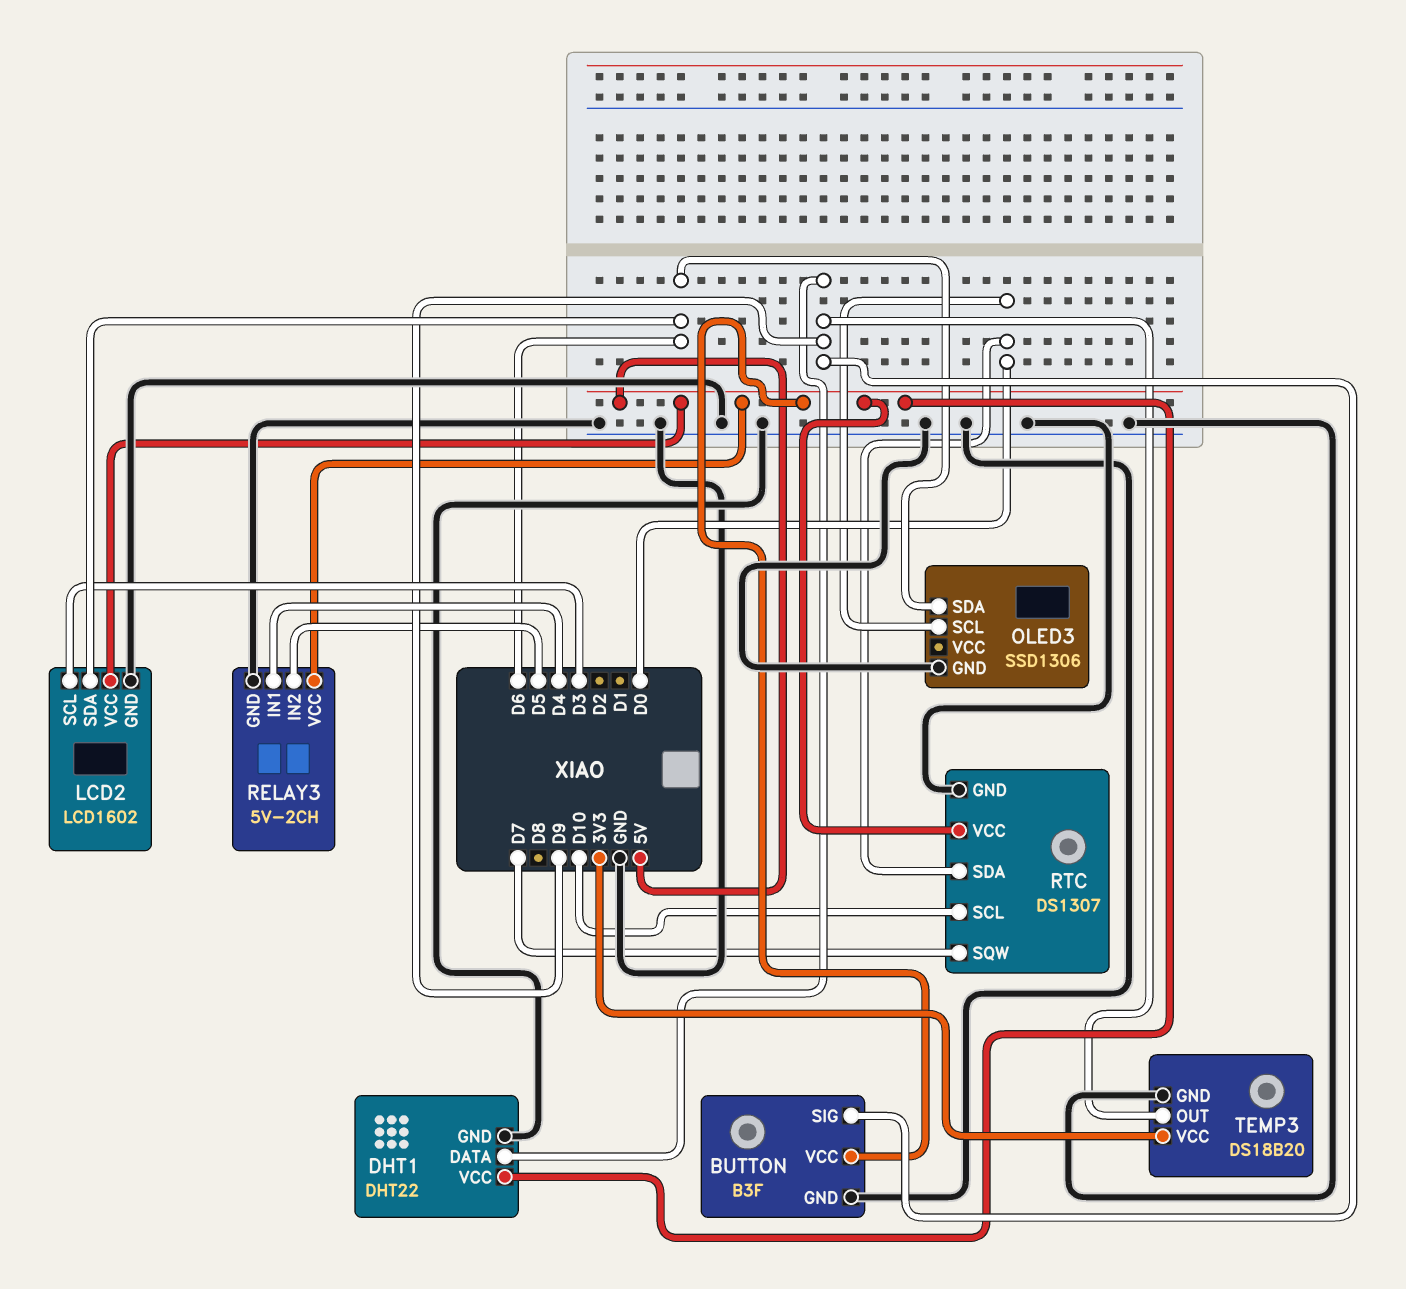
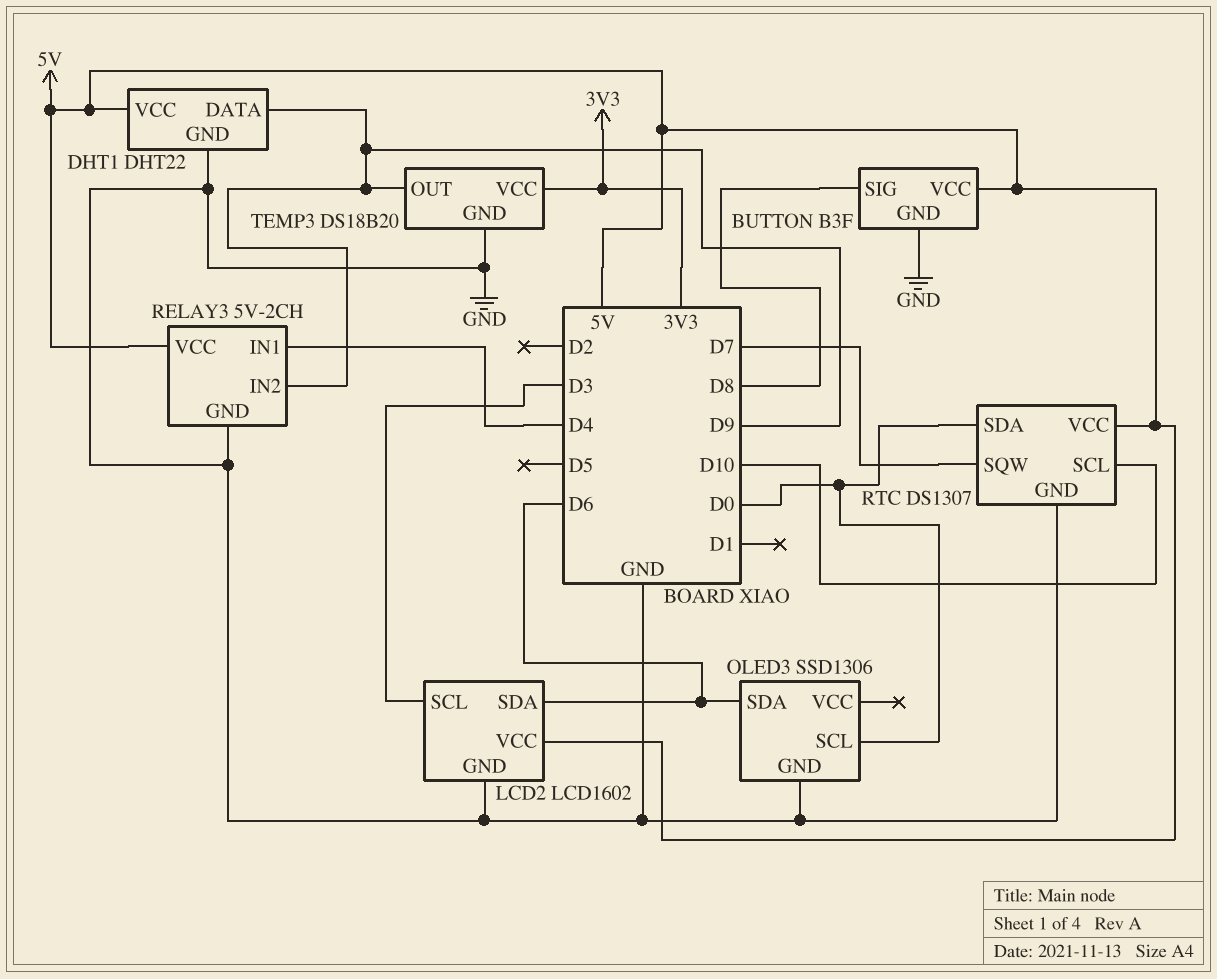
BUTTON pin SIG: D9 -> D8
RELAY3 pin IN2: D5 -> D9

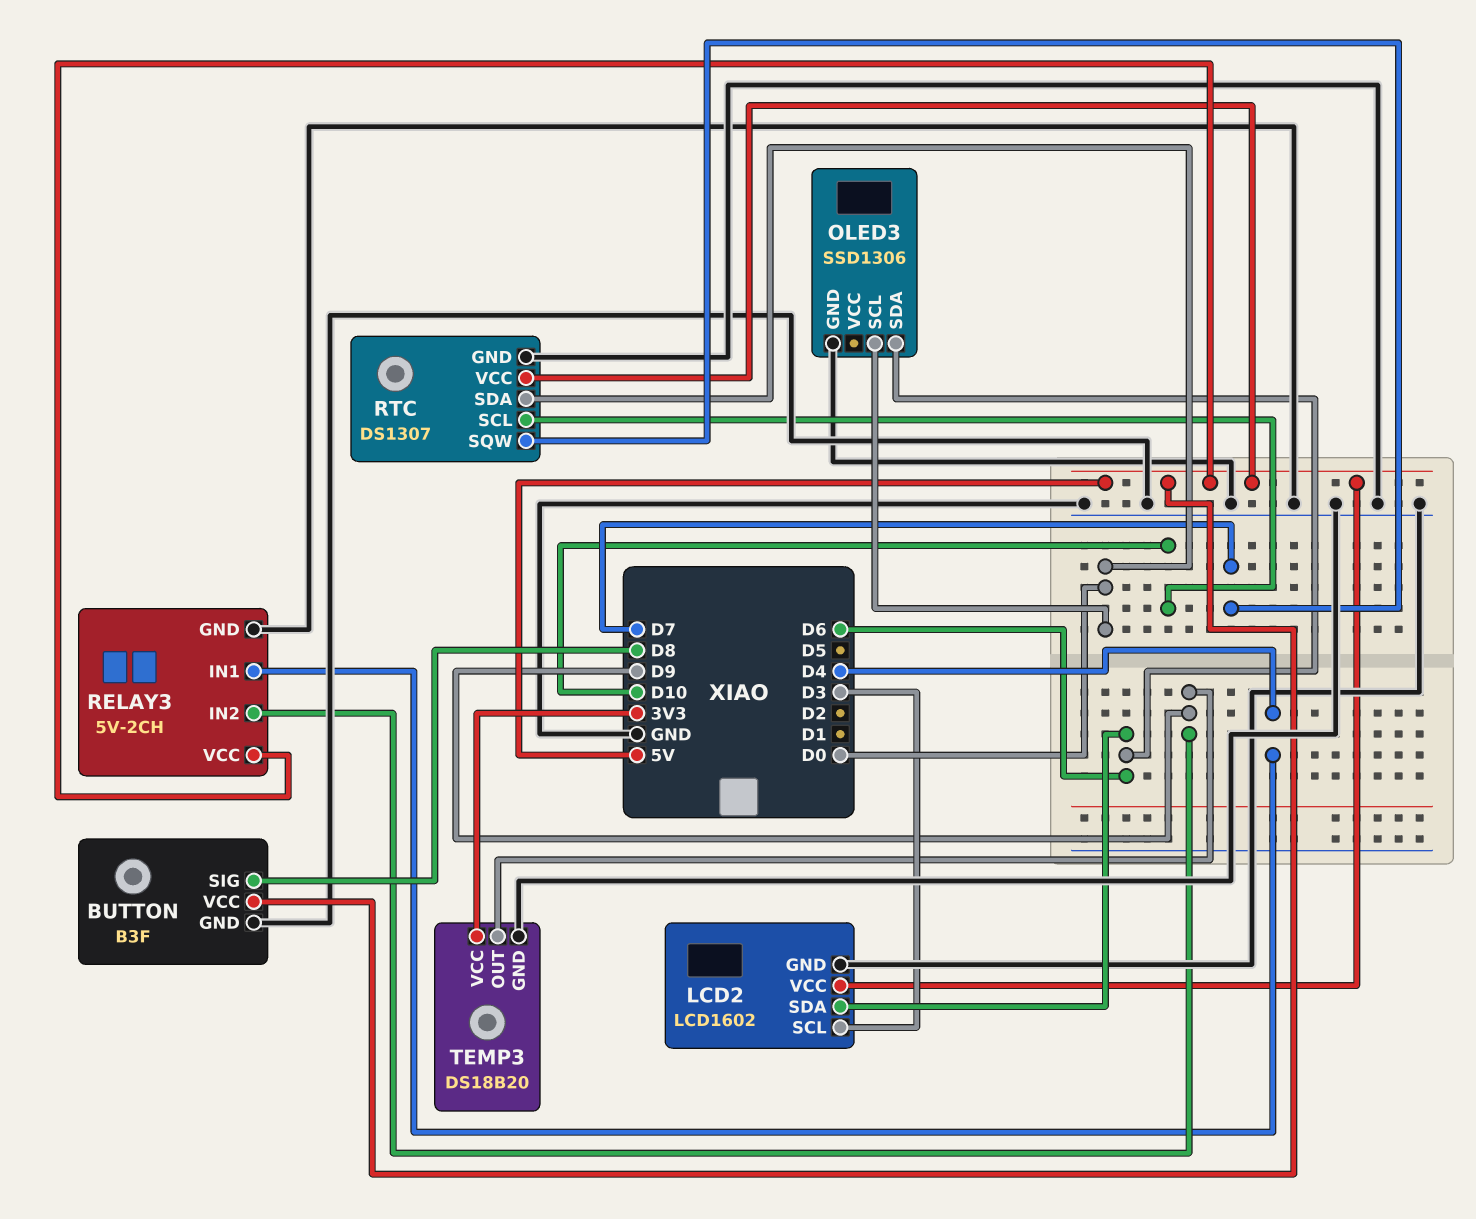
DHT1: DHT22 -> none
DHT1 pin DATA: D9 -> none
DHT1 pin GND: GND -> none
DHT1 pin VCC: 5V -> none

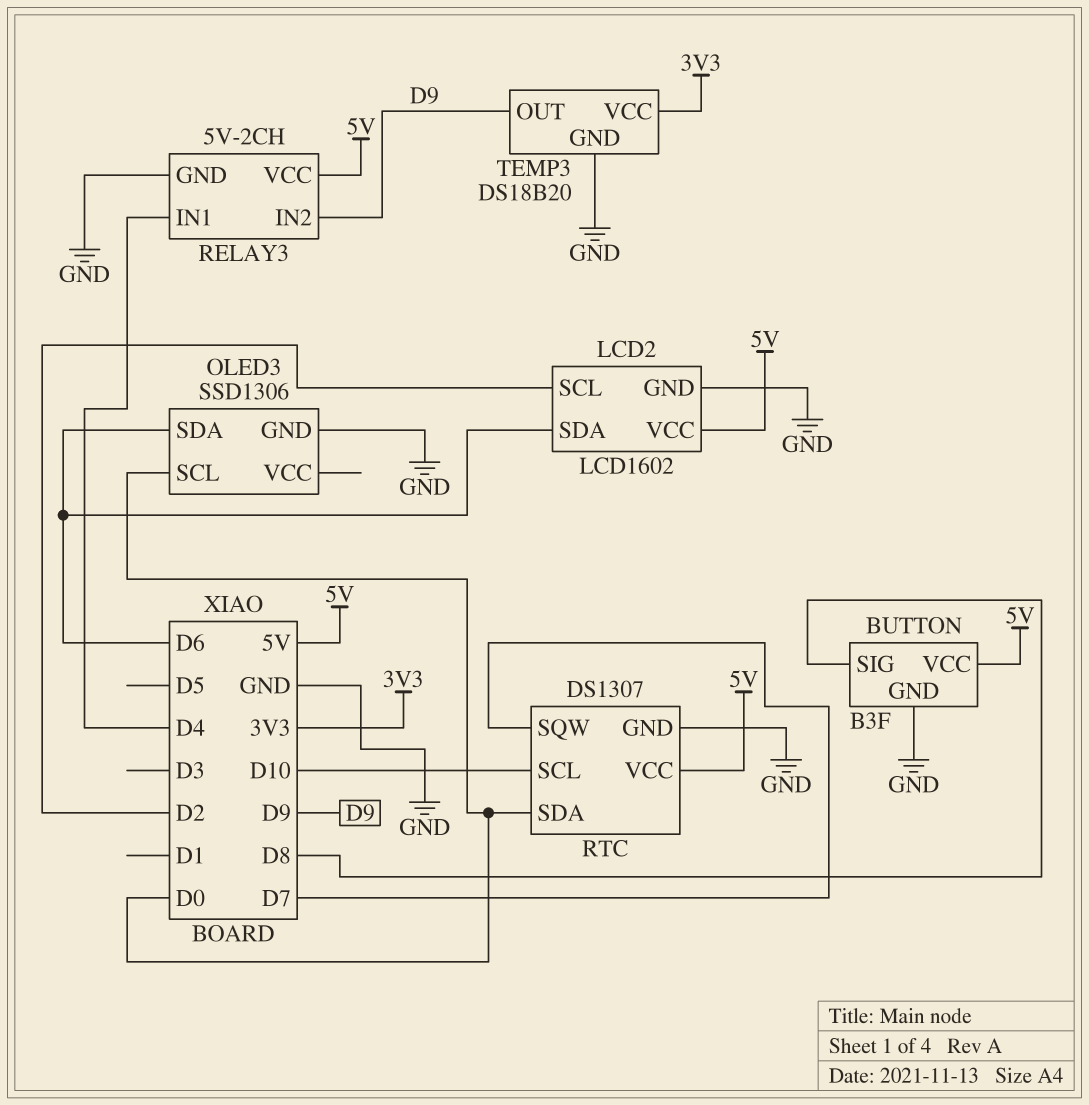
LCD2 pin SCL: D3 -> D2

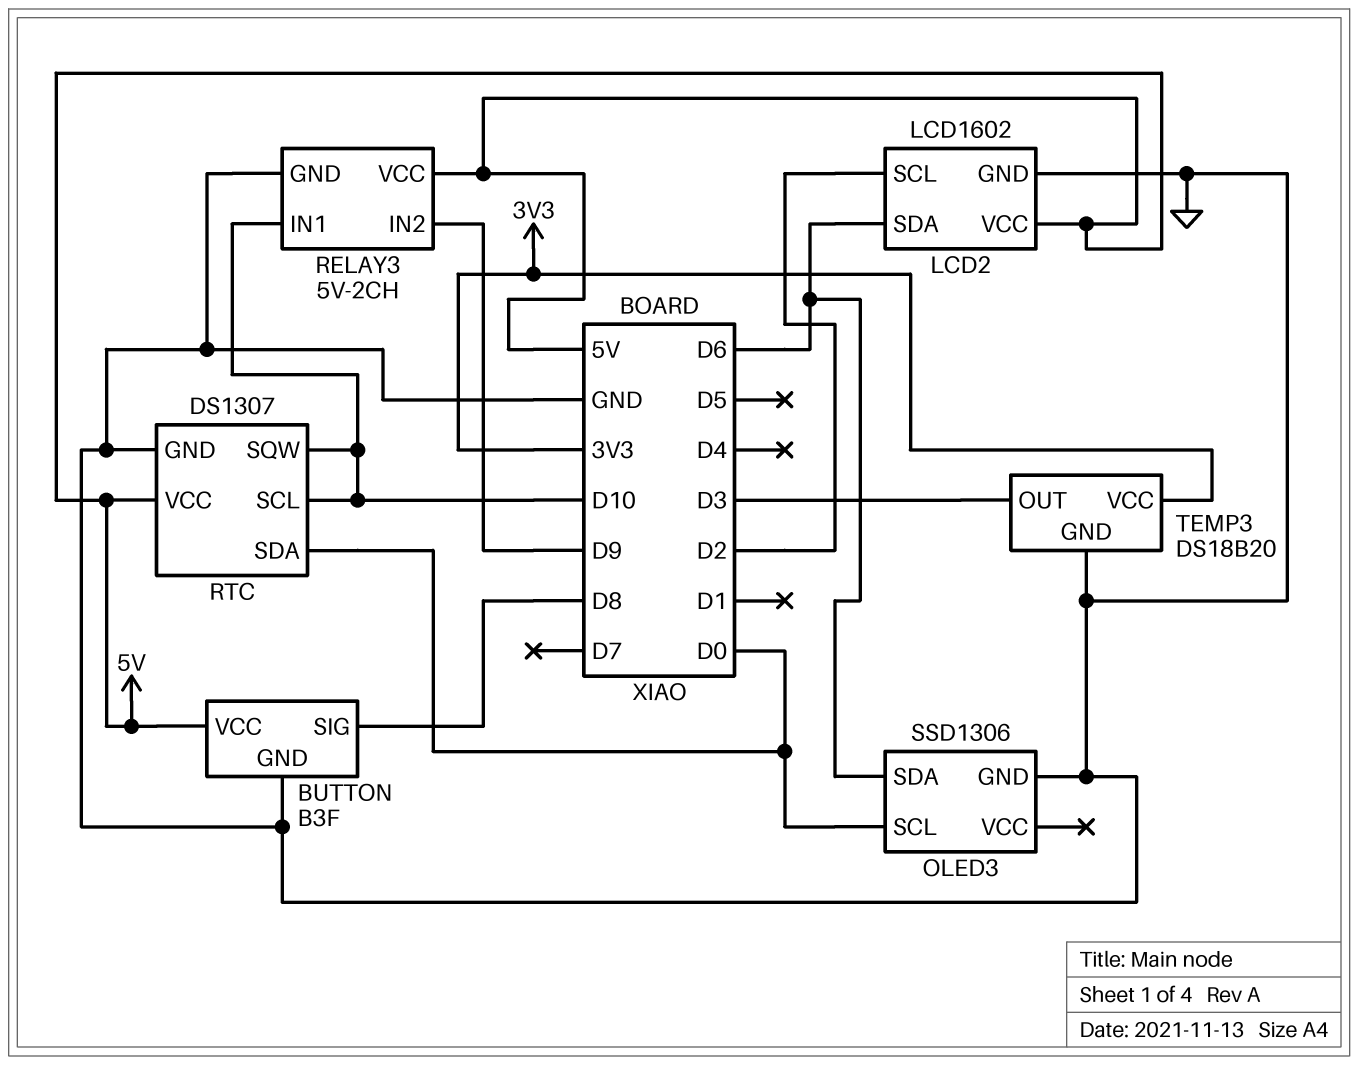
RELAY3 pin IN1: D4 -> D10
RTC pin SQW: D7 -> D10
TEMP3 pin OUT: D9 -> D3

